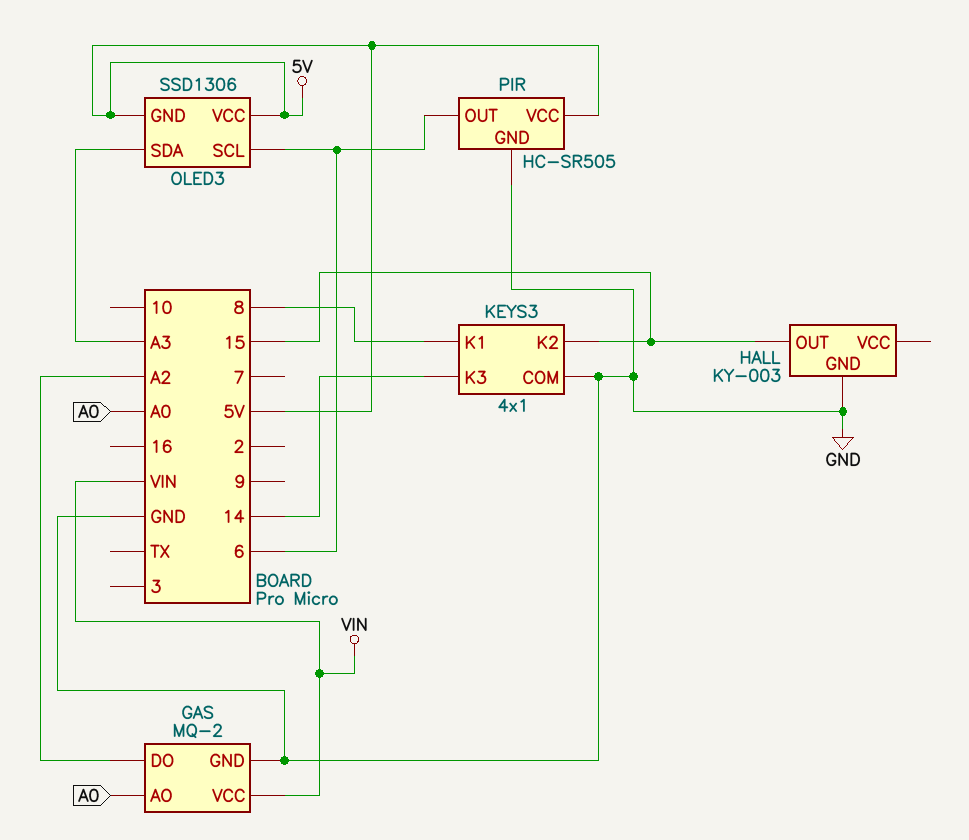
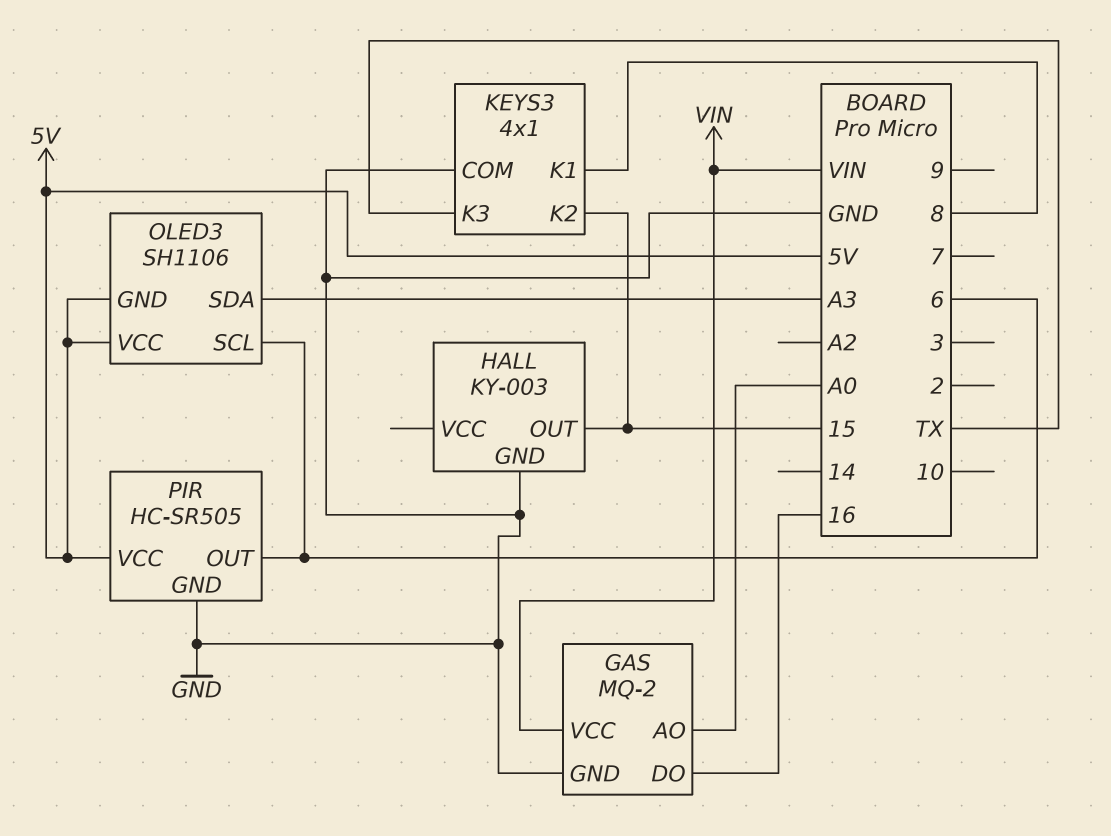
GAS pin DO: A2 -> 16
KEYS3 pin K3: 14 -> TX
OLED3: SSD1306 -> SH1106

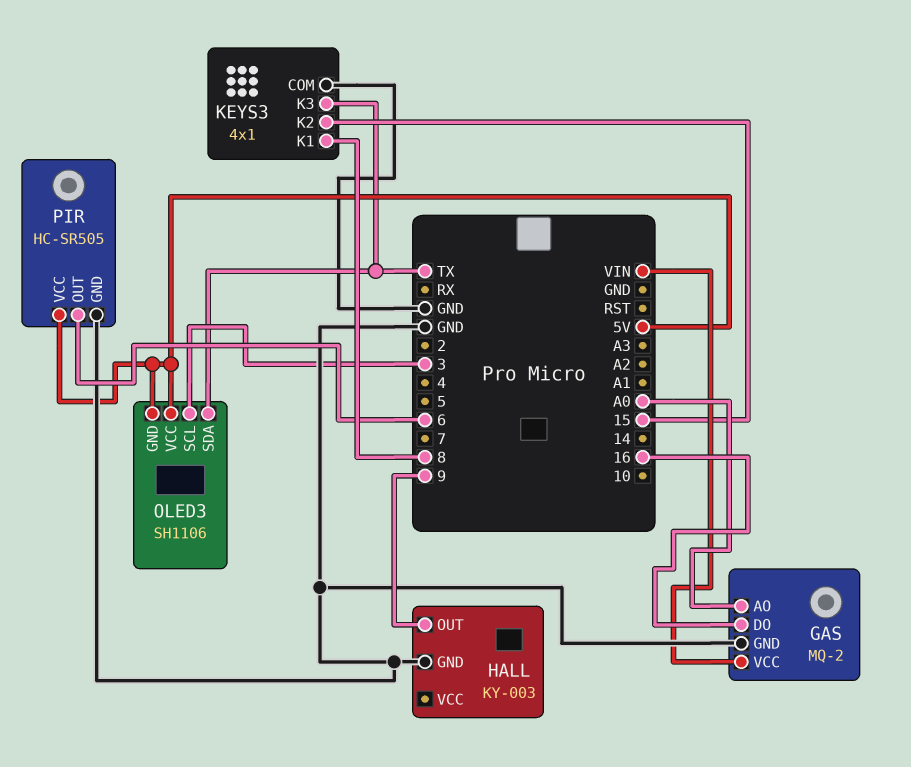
HALL pin OUT: 15 -> 9
OLED3 pin SCL: 6 -> 3
OLED3 pin SDA: A3 -> TX

